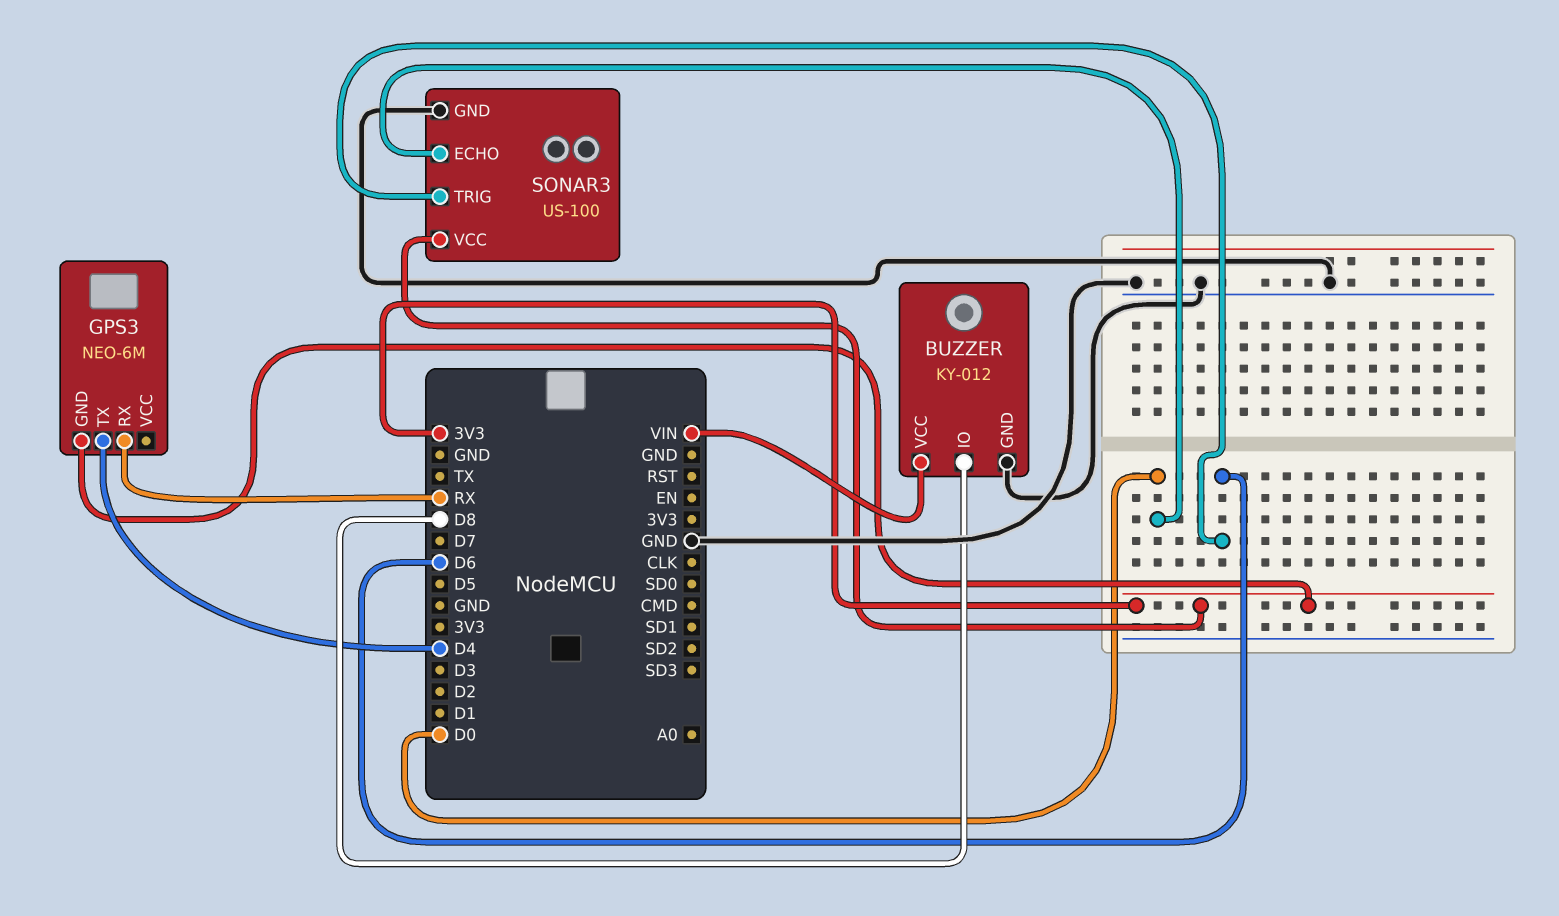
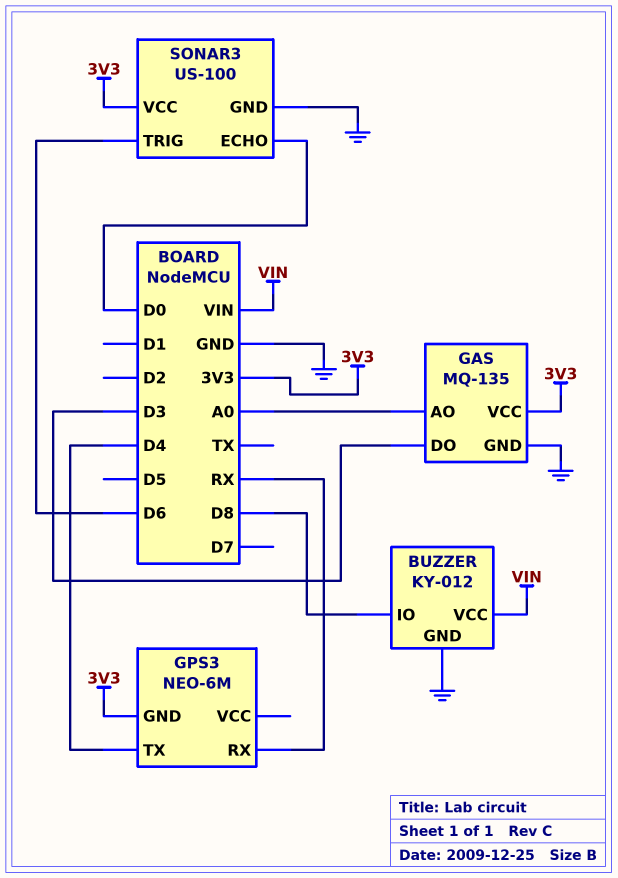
GAS: none -> MQ-135
GAS pin AO: none -> A0
GAS pin DO: none -> D3
GAS pin GND: none -> GND
GAS pin VCC: none -> 3V3

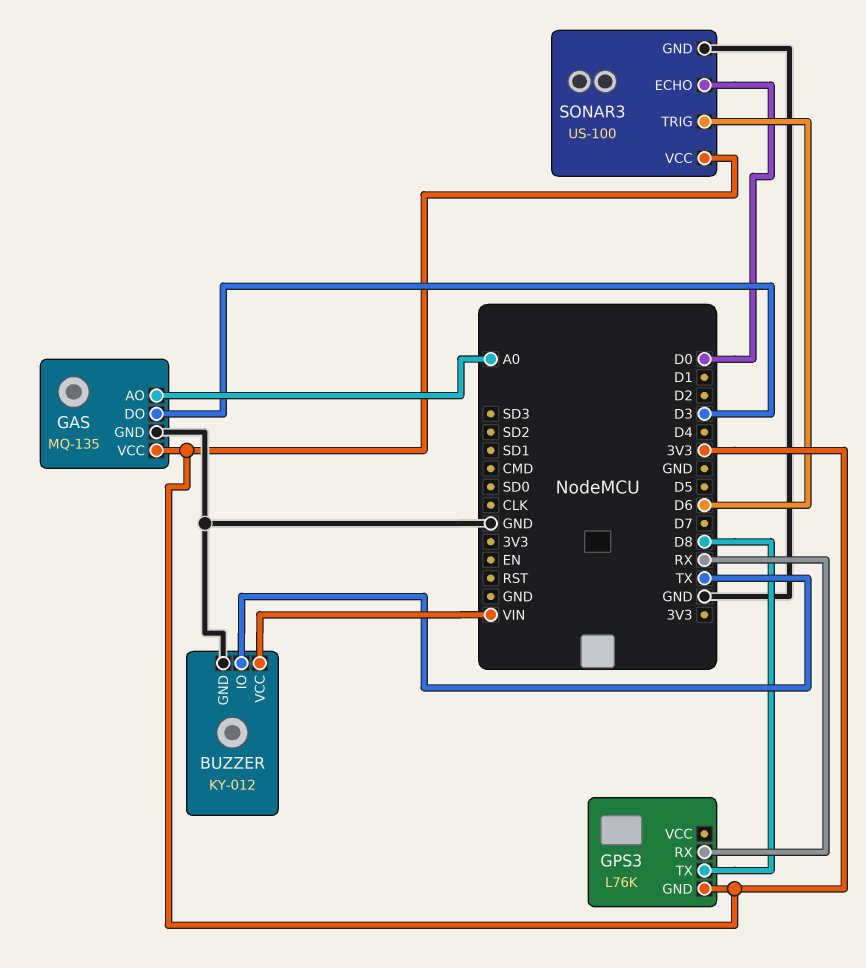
BUZZER pin IO: D8 -> TX
GPS3: NEO-6M -> L76K
GPS3 pin TX: D4 -> D8

